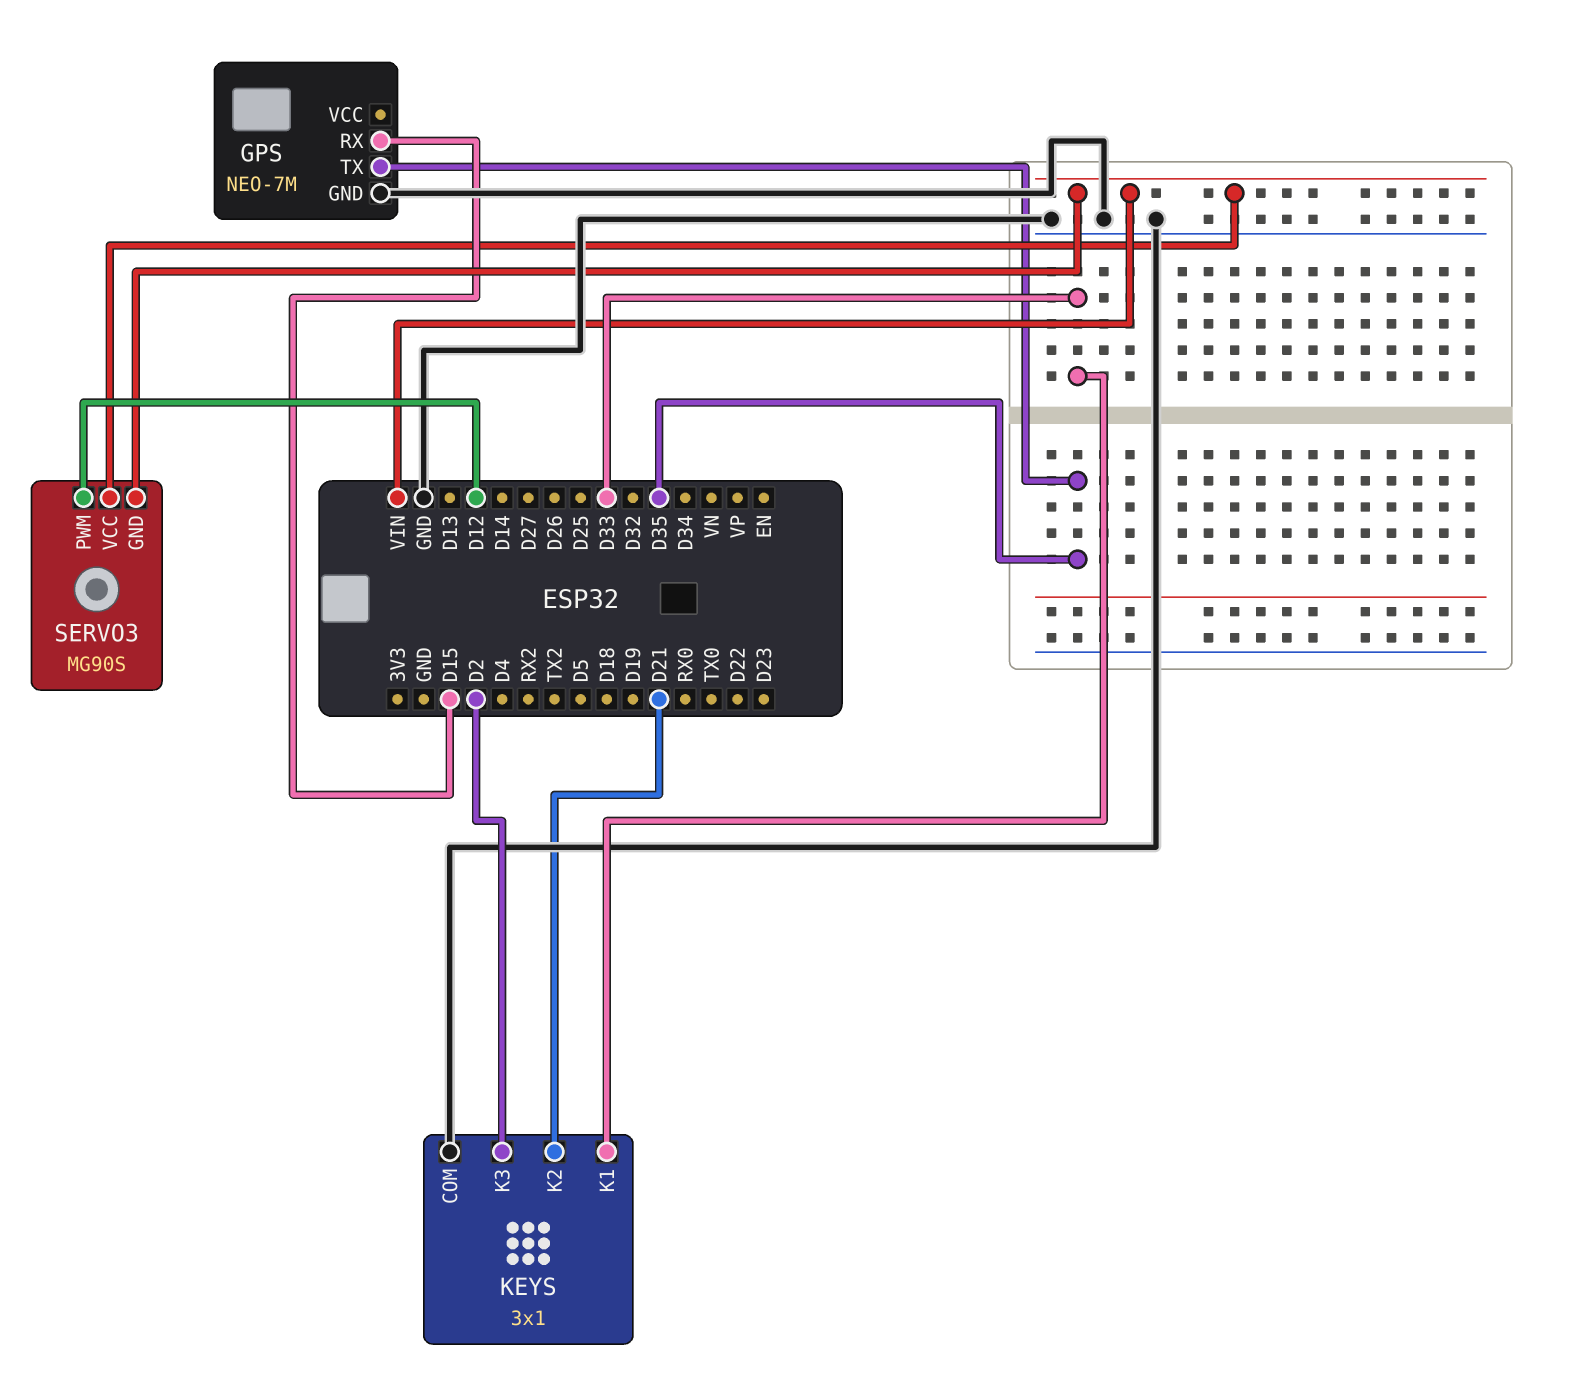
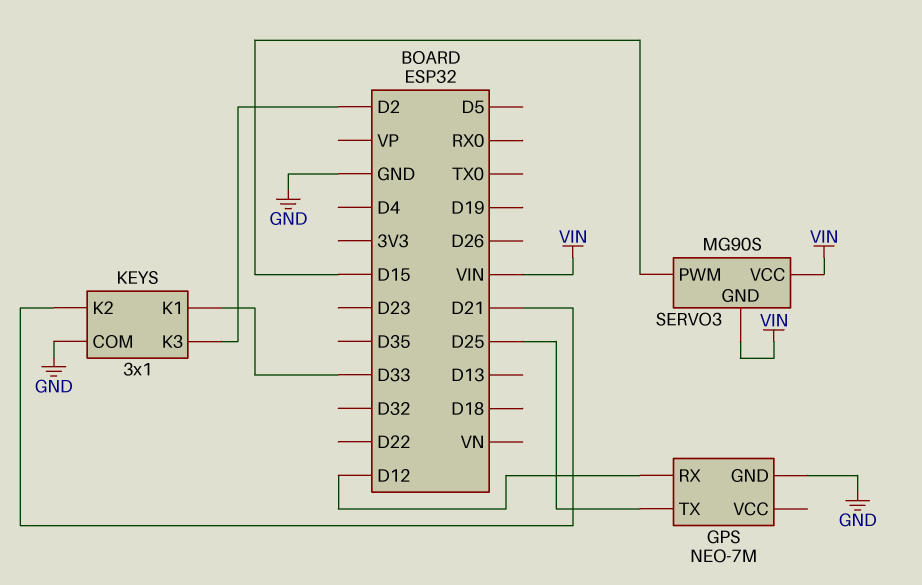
GPS pin RX: D15 -> D12
GPS pin TX: D35 -> D25
SERVO3 pin PWM: D12 -> D15

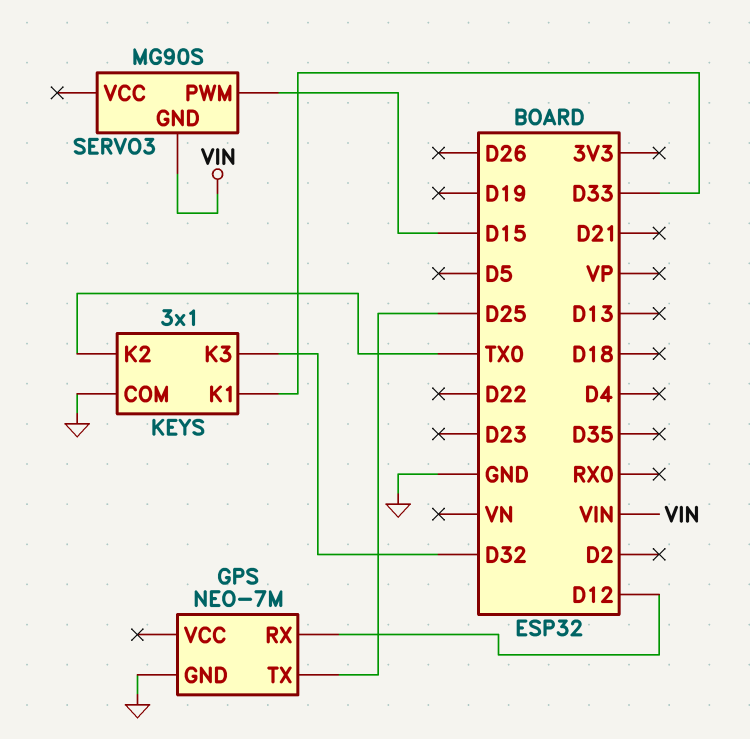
KEYS pin K2: D21 -> TX0
KEYS pin K3: D2 -> D32
SERVO3 pin VCC: VIN -> none

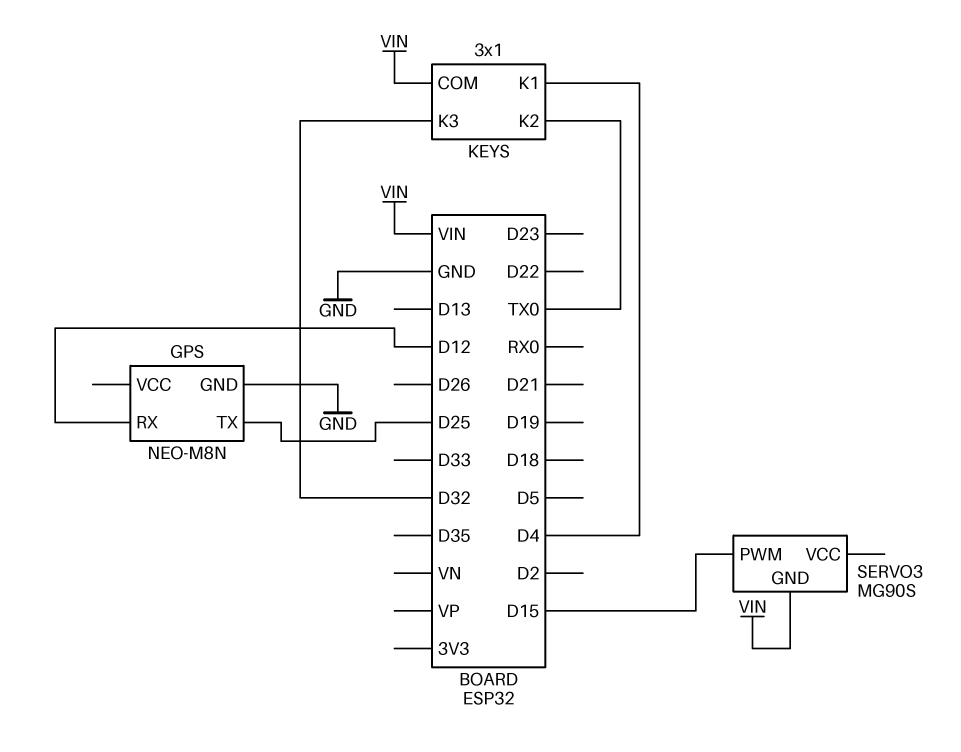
GPS: NEO-7M -> NEO-M8N
KEYS pin COM: GND -> VIN
KEYS pin K1: D33 -> D4

